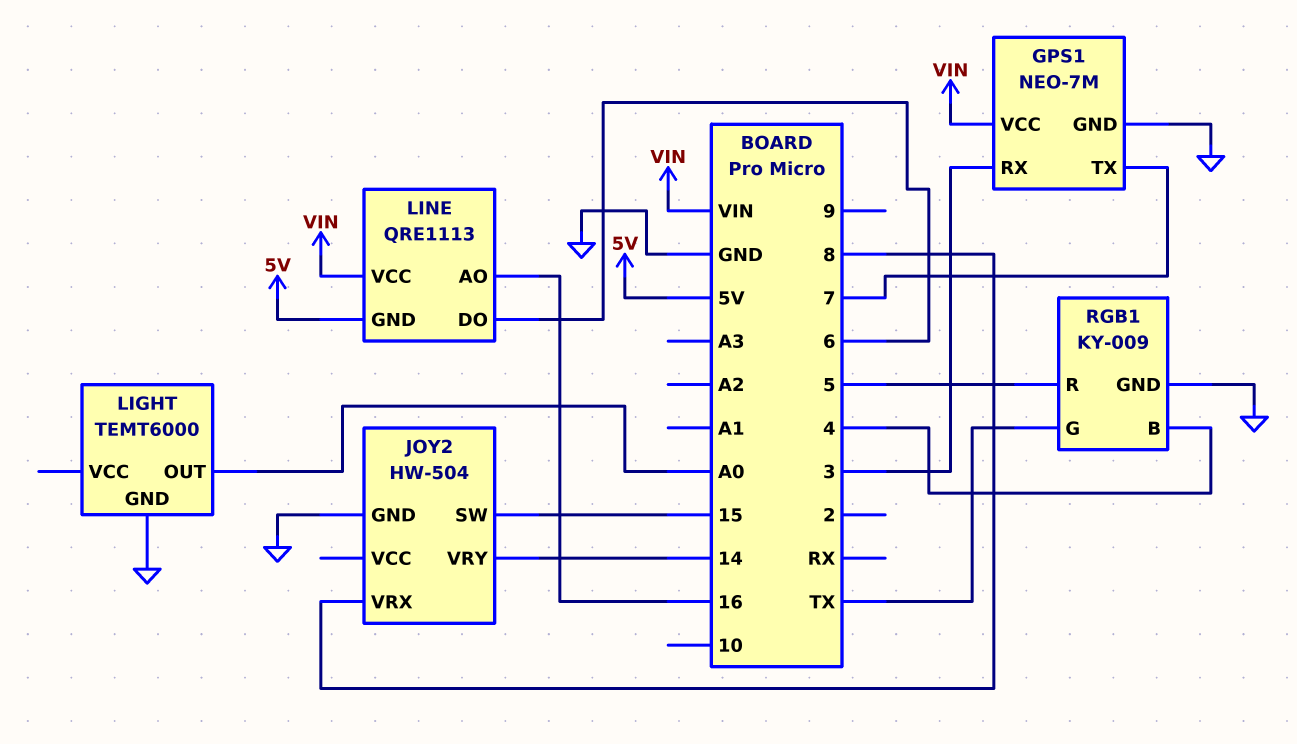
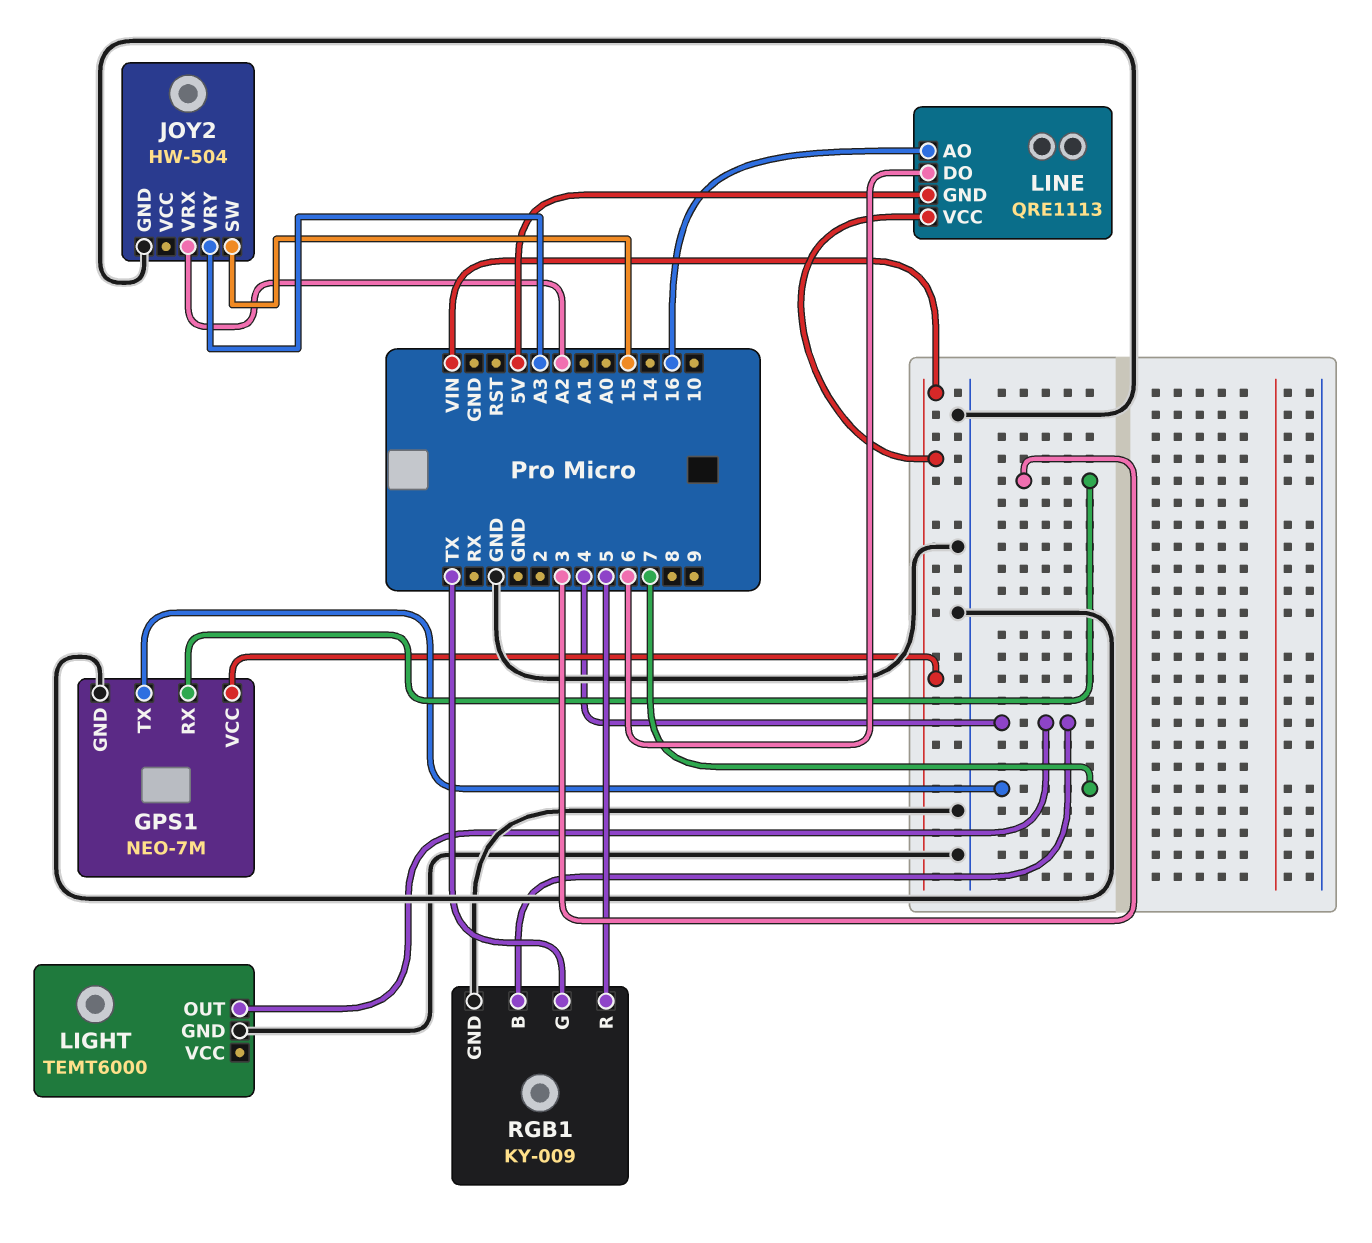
JOY2 pin VRX: 8 -> A2
JOY2 pin VRY: 14 -> A3
LIGHT pin OUT: A0 -> 4

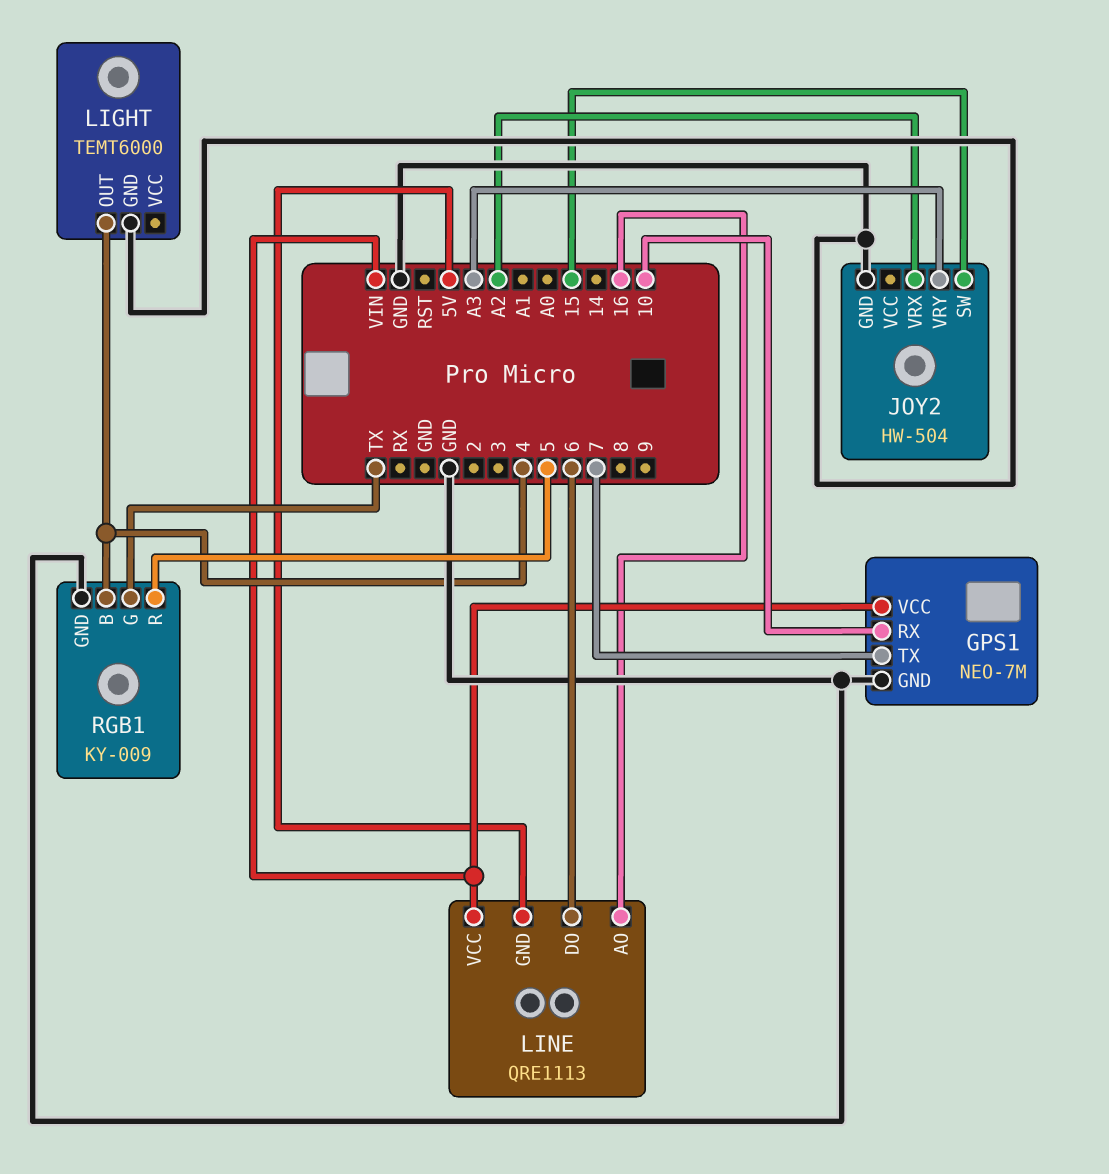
GPS1 pin RX: 3 -> 10

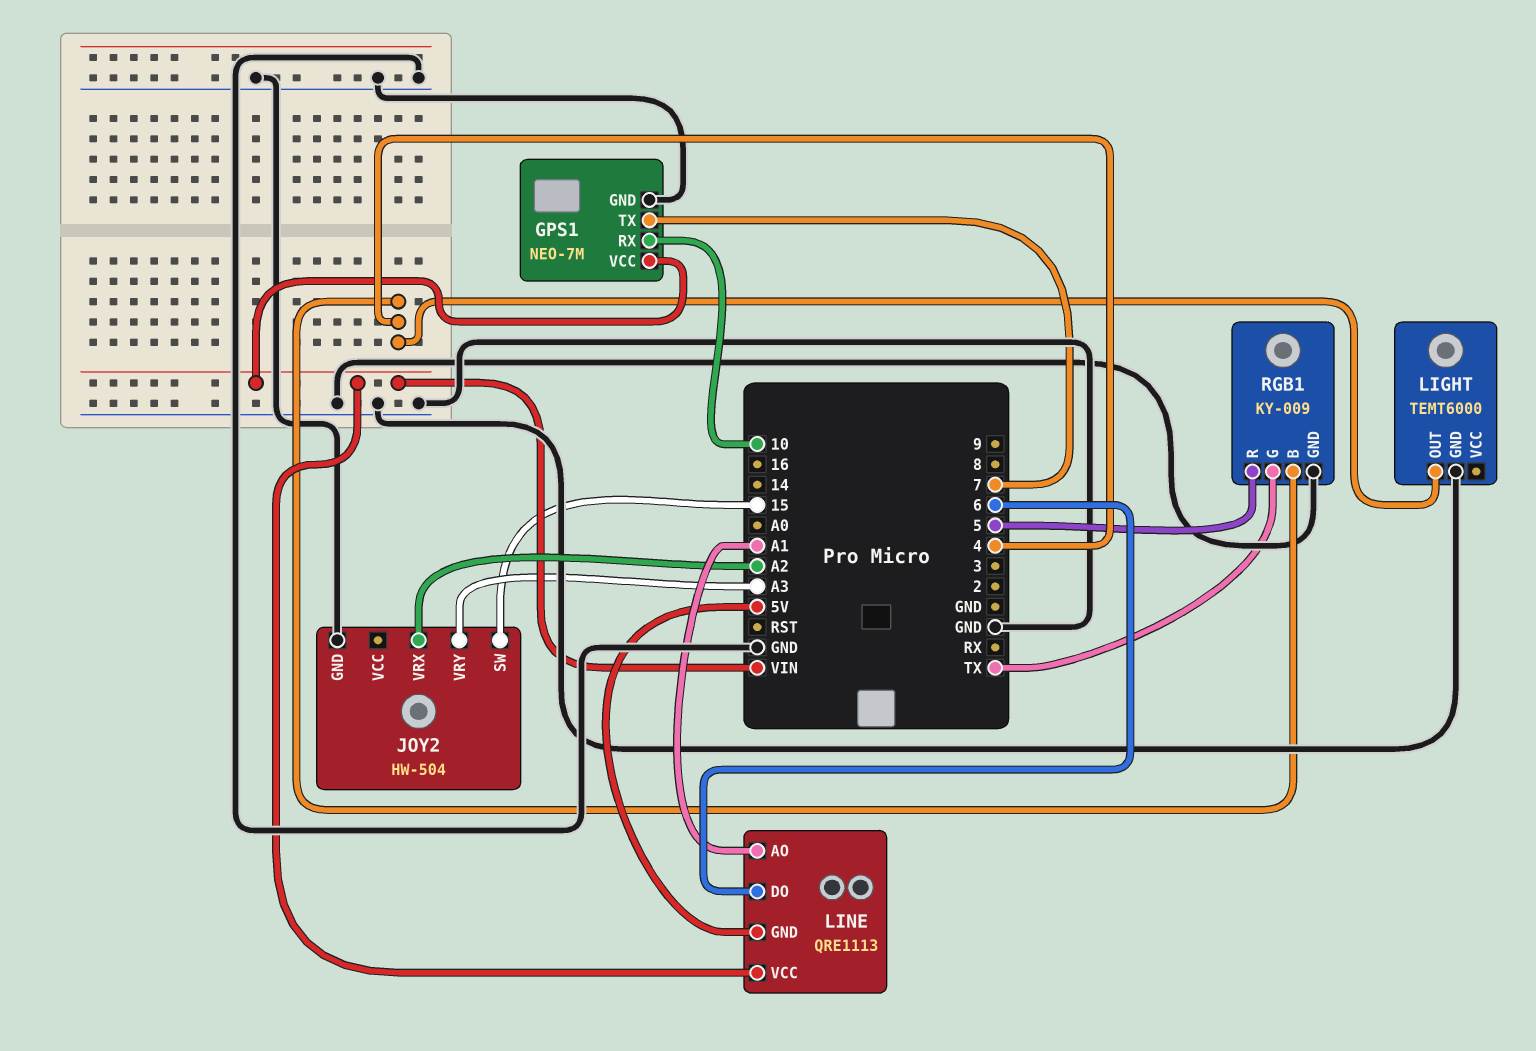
LINE pin AO: 16 -> A1

